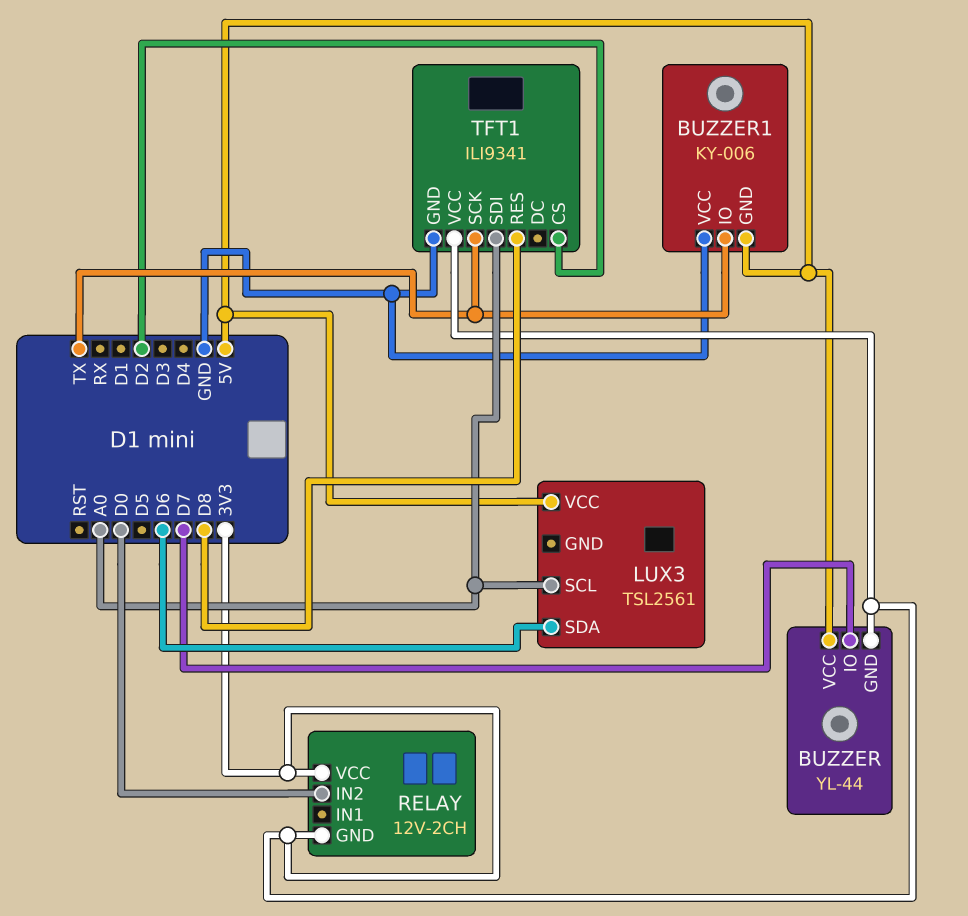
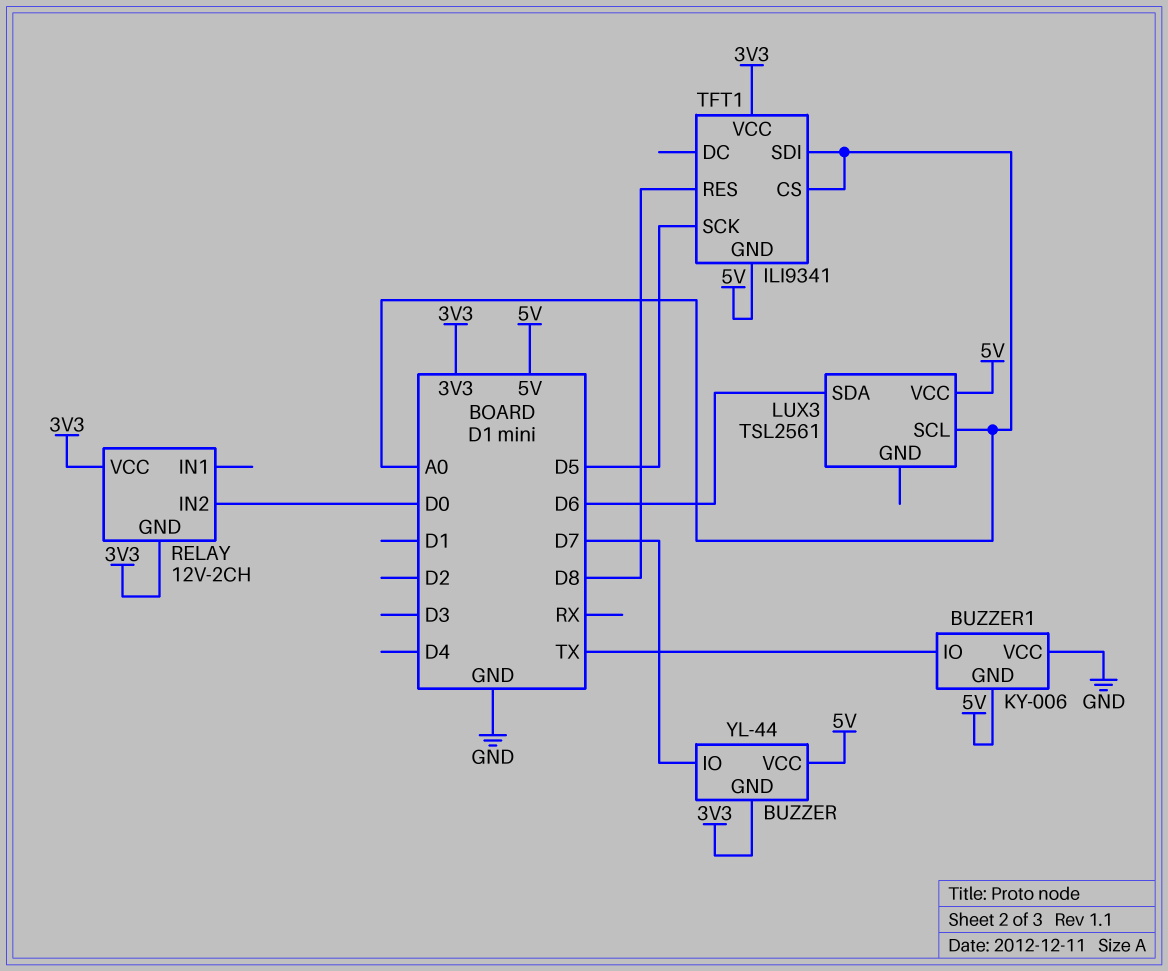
TFT1 pin CS: D2 -> A0
TFT1 pin GND: GND -> 5V
TFT1 pin SCK: TX -> D5

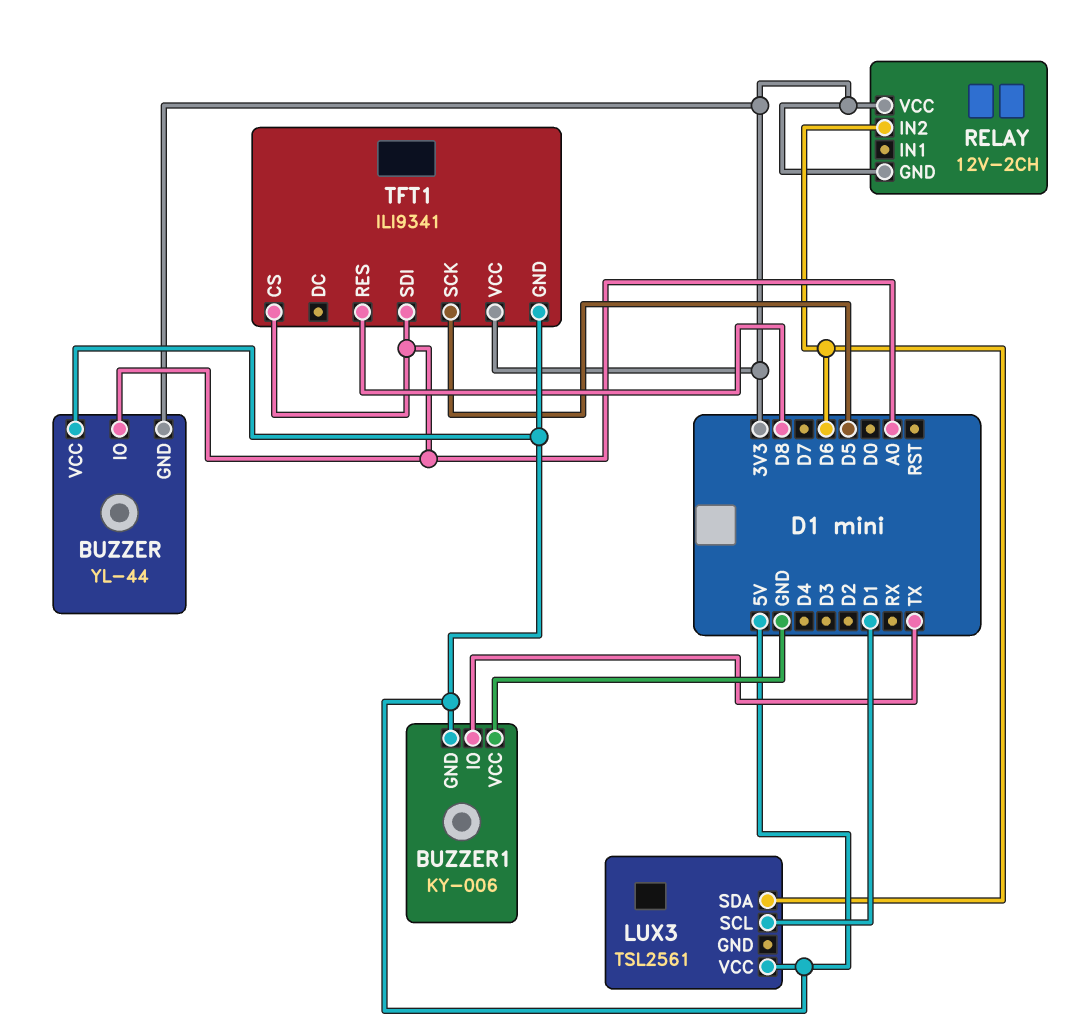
BUZZER pin IO: D7 -> A0
LUX3 pin SCL: A0 -> D1
RELAY pin IN2: D0 -> D6

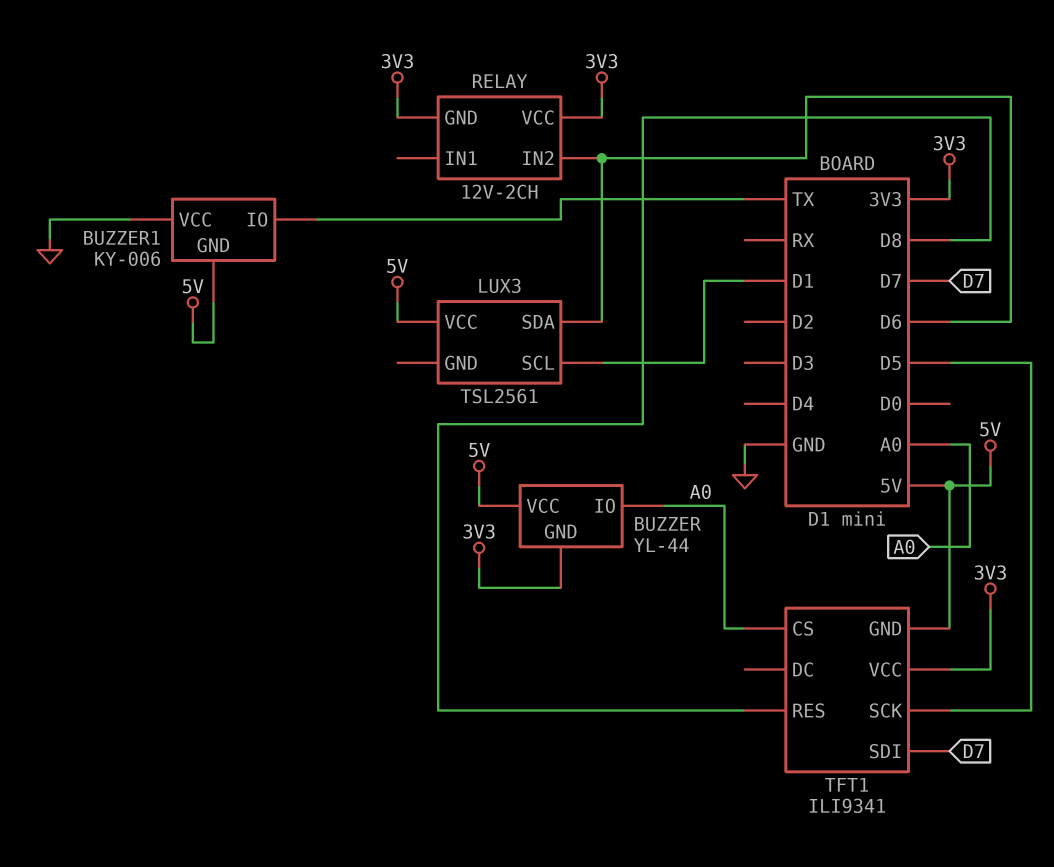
TFT1 pin SDI: A0 -> D7

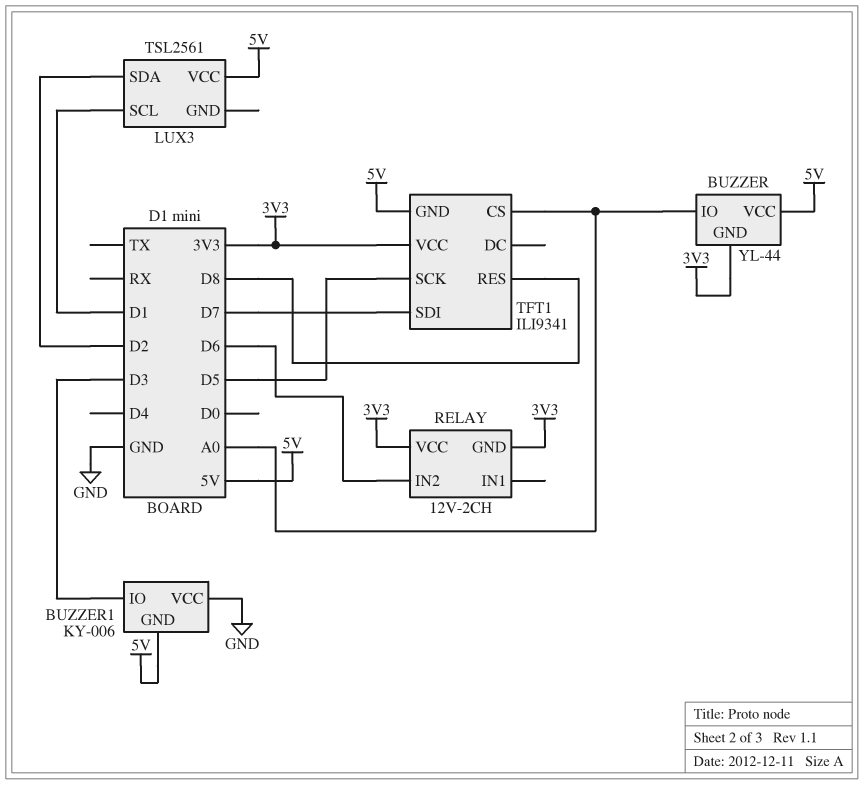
BUZZER1 pin IO: TX -> D3
LUX3 pin SDA: D6 -> D2

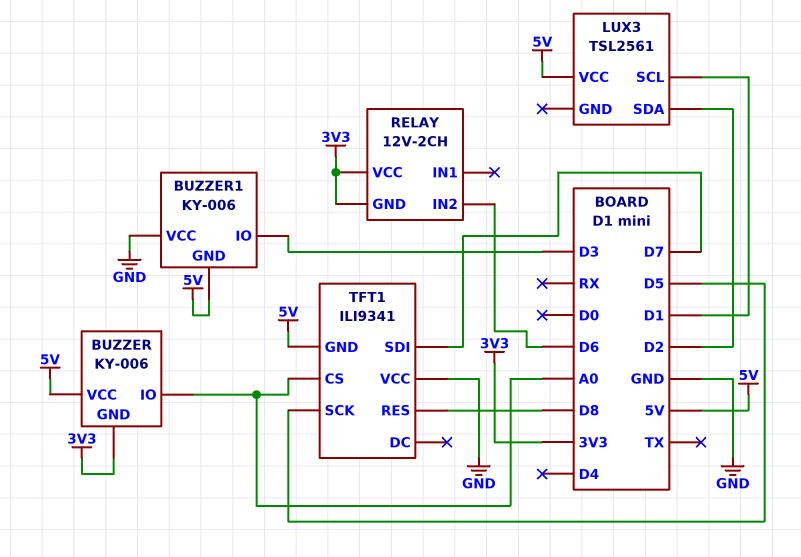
BUZZER: YL-44 -> KY-006
TFT1 pin VCC: 3V3 -> GND

